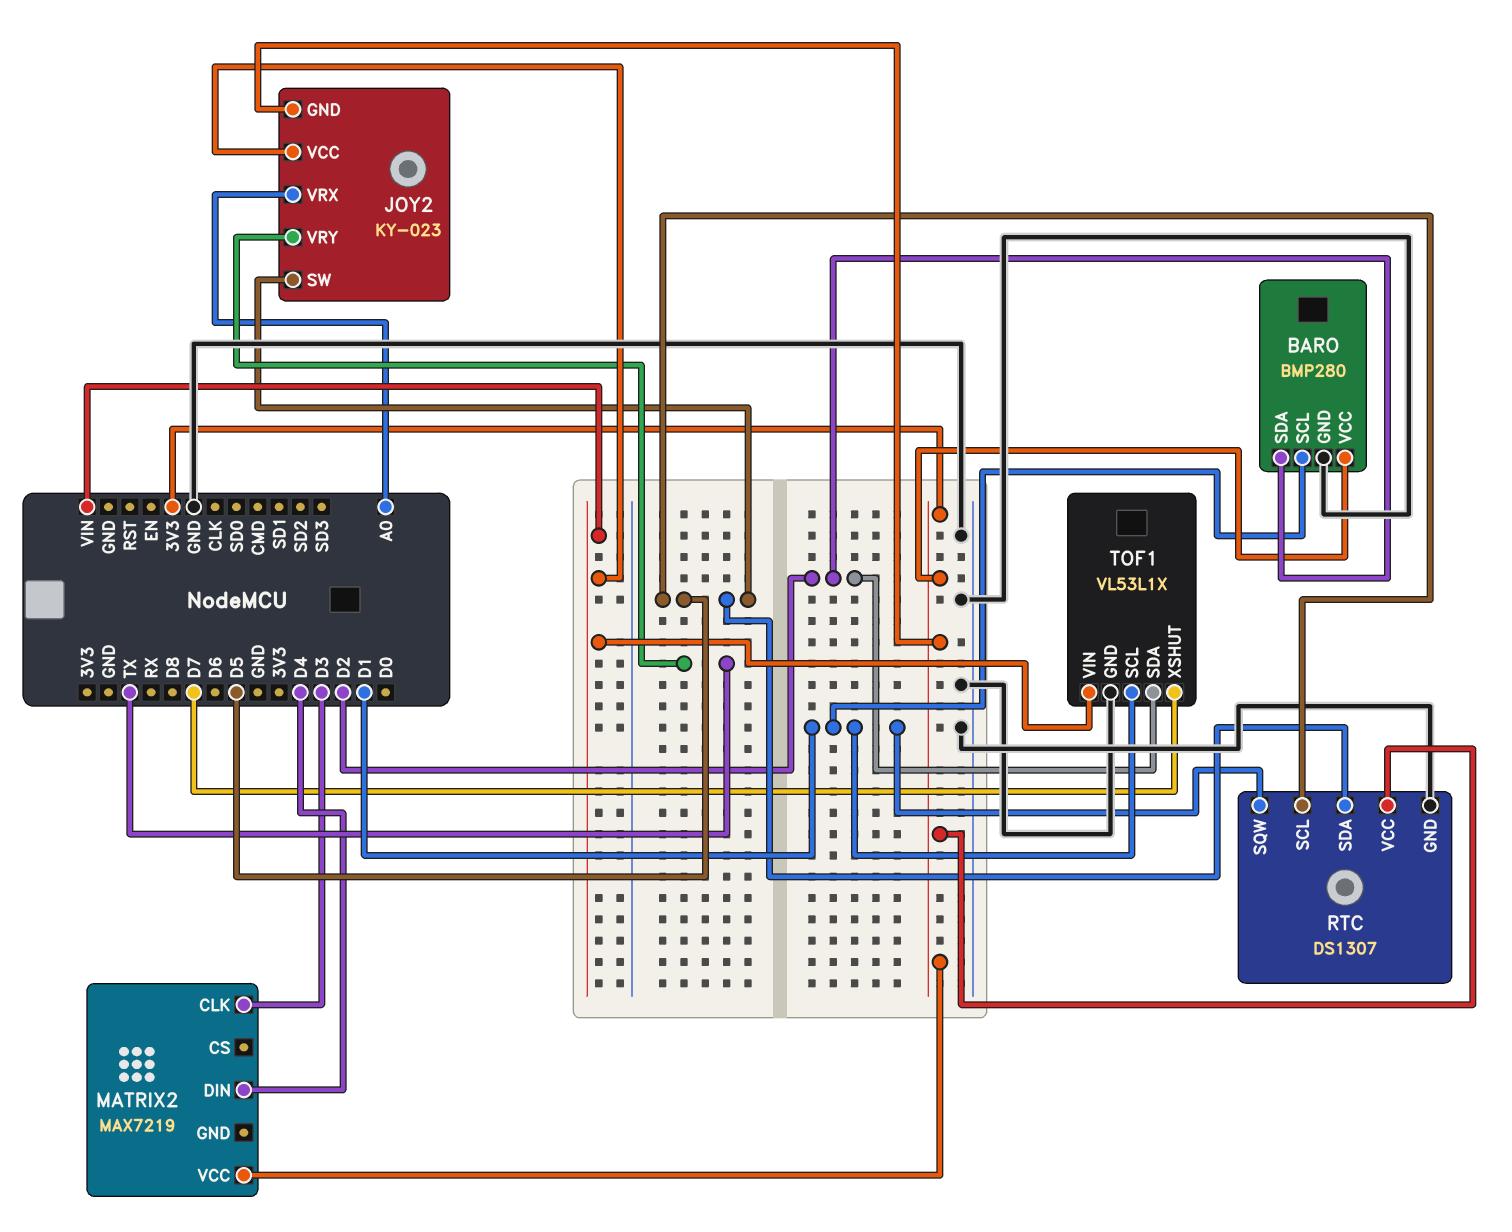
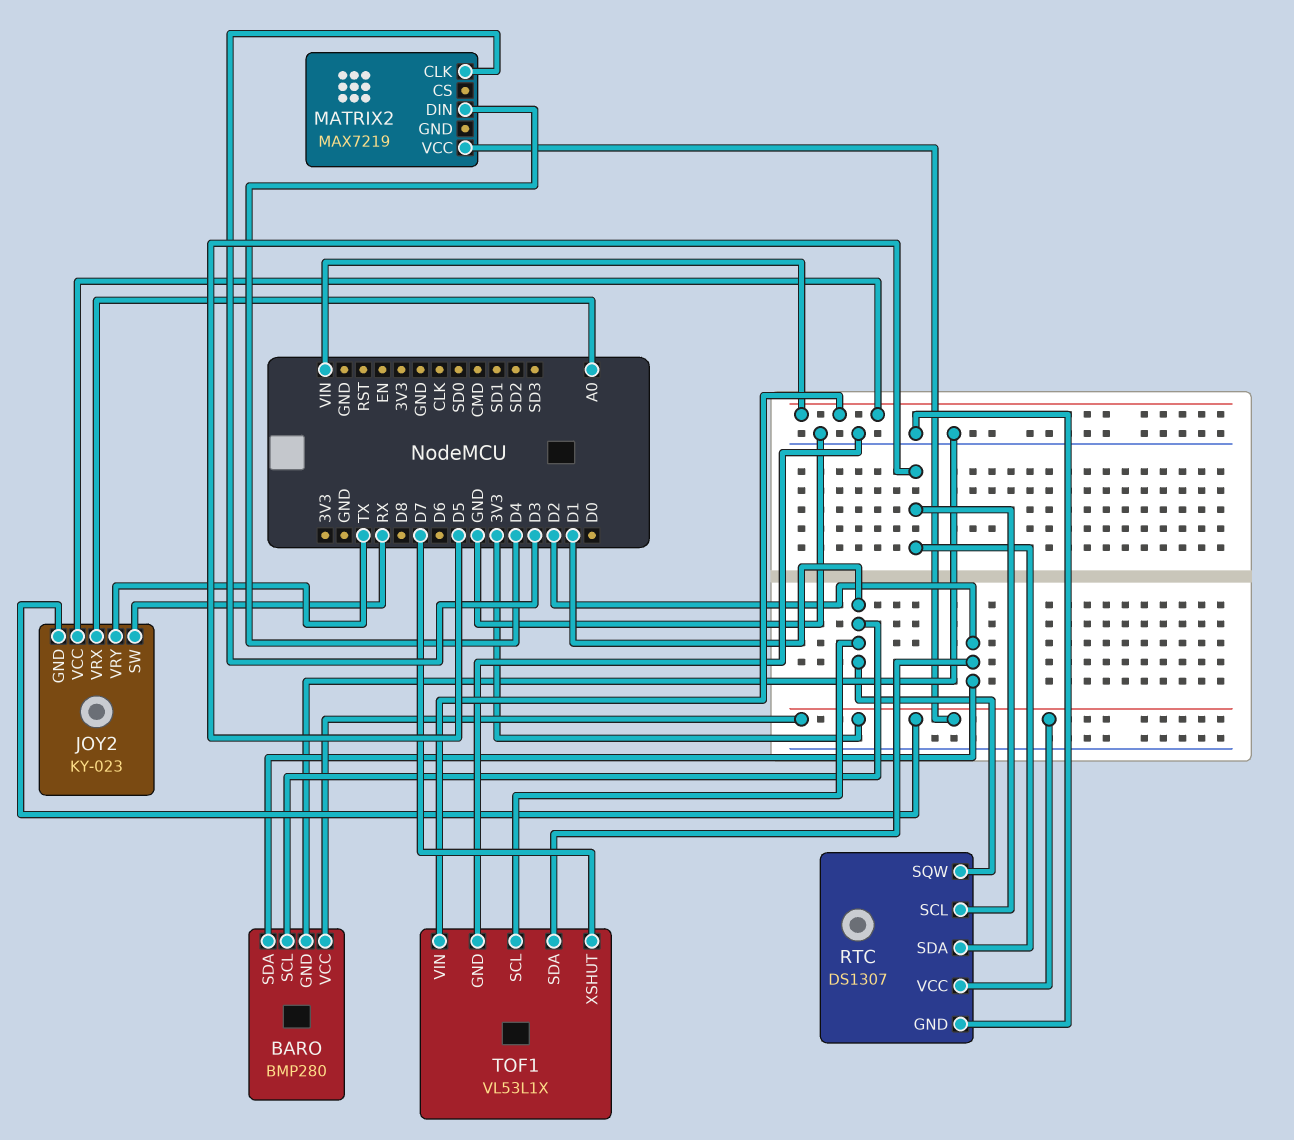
JOY2 pin SW: D5 -> RX

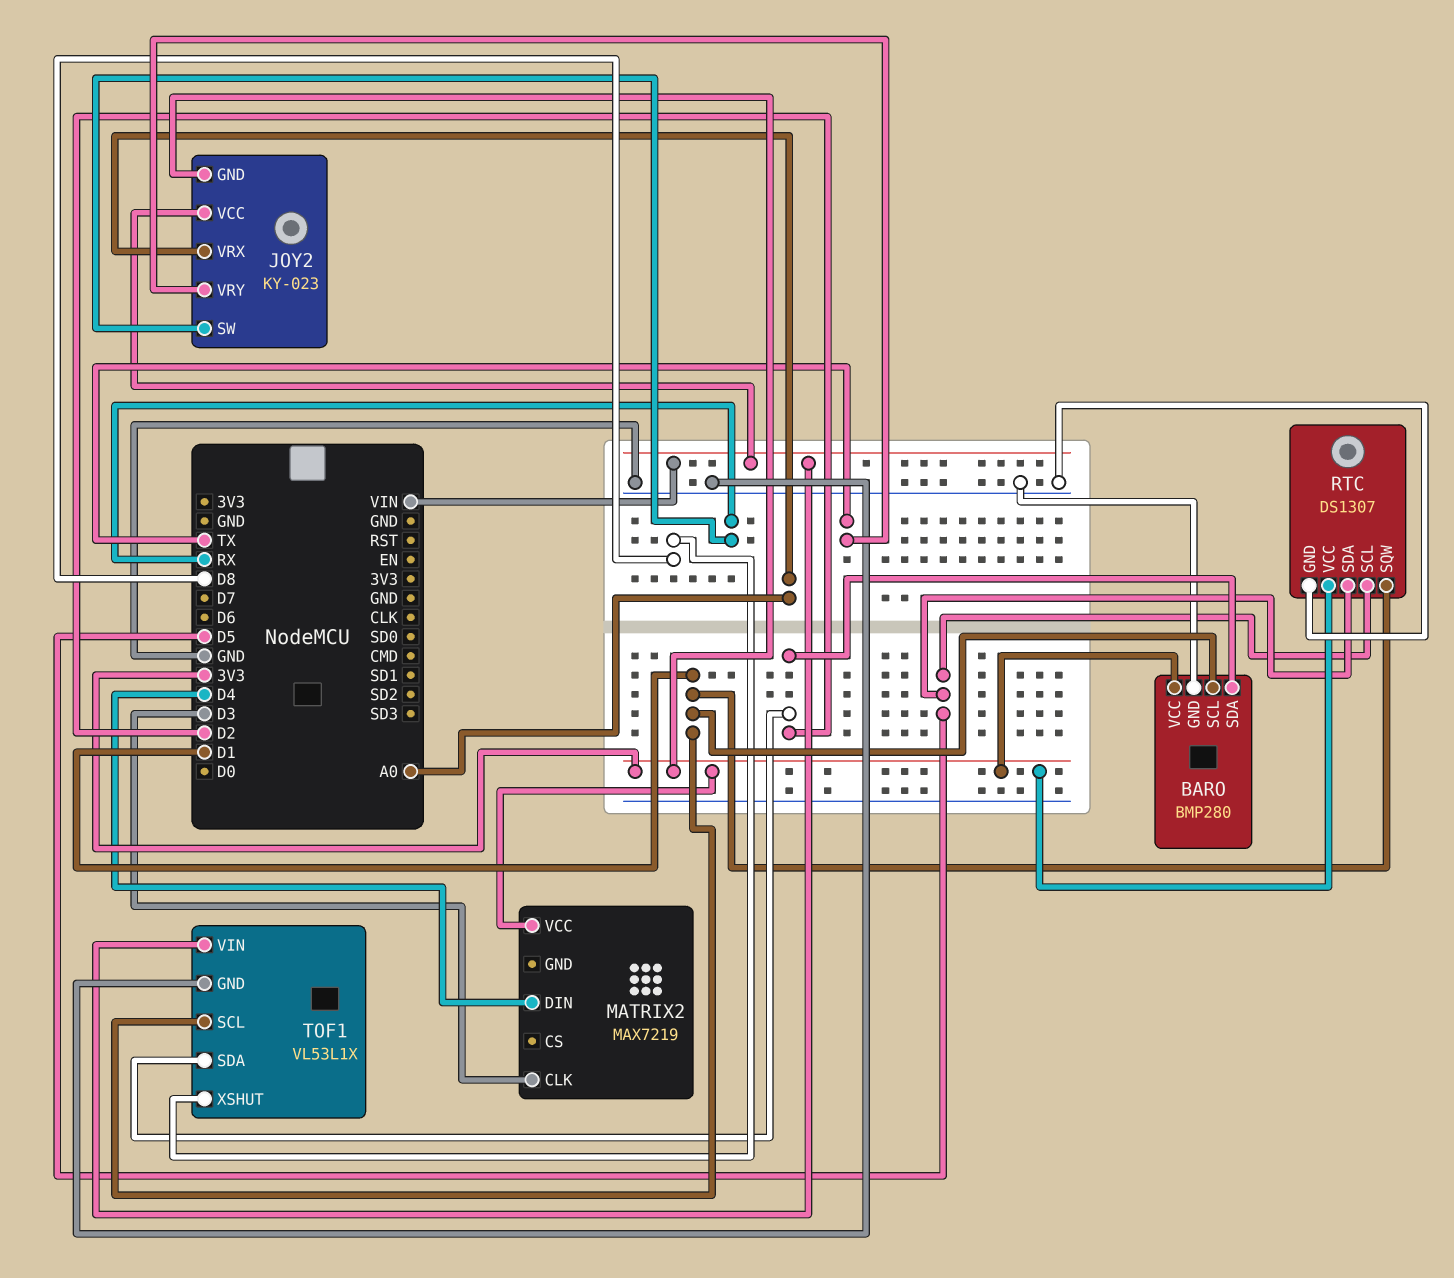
TOF1 pin XSHUT: D7 -> D8

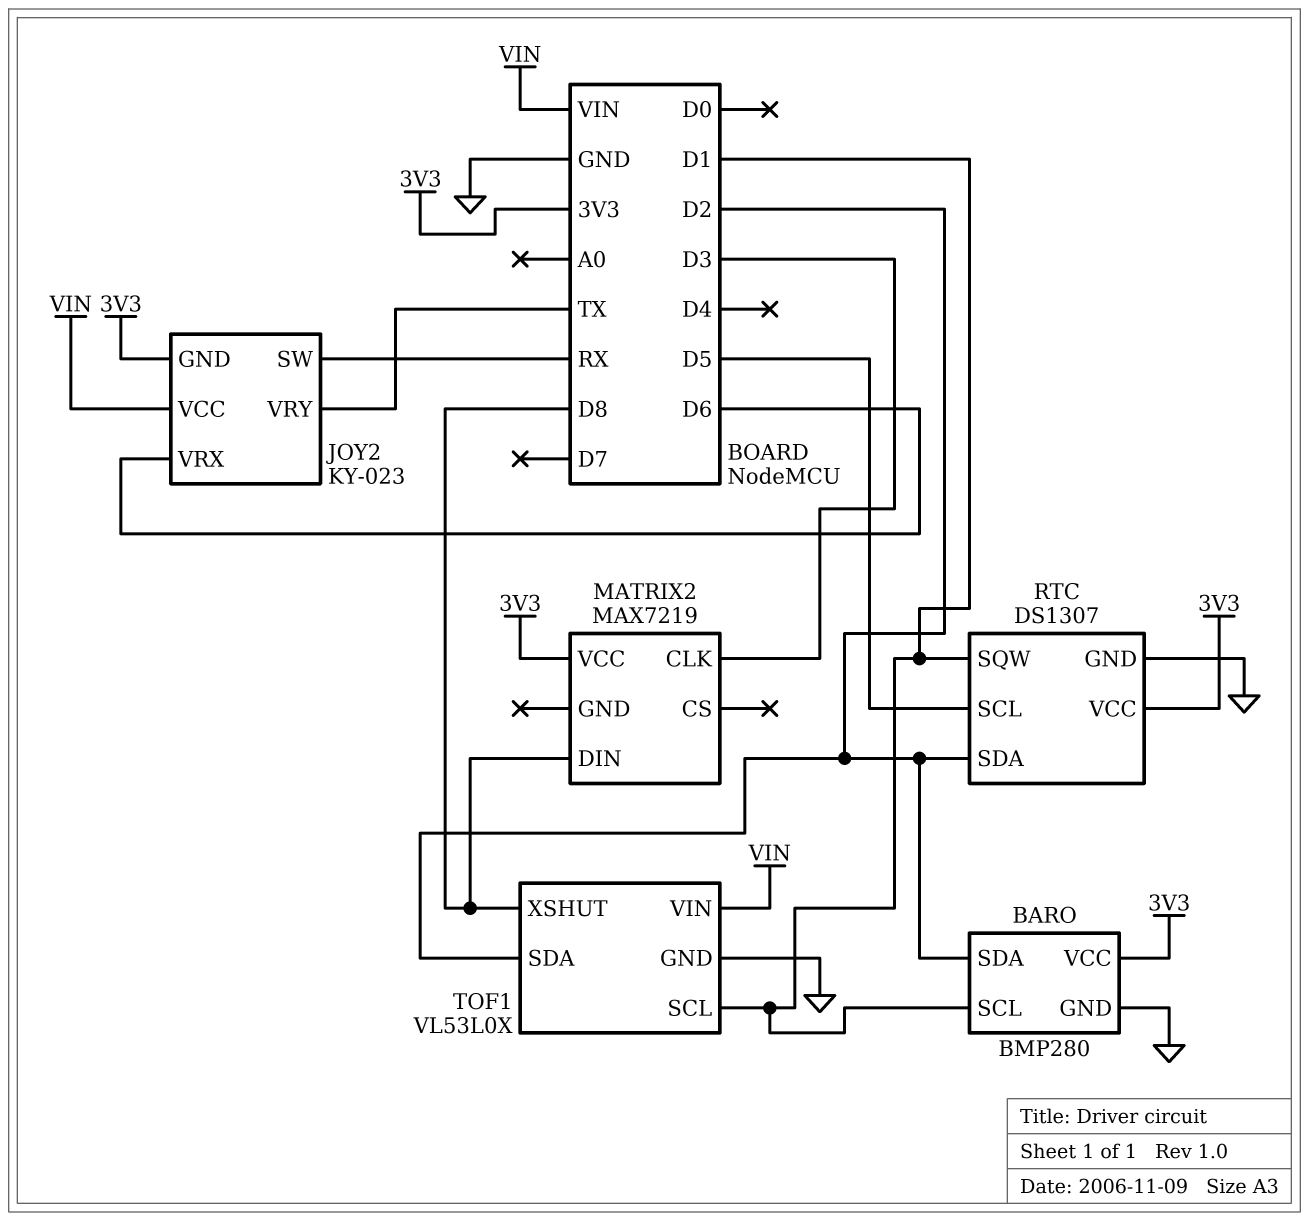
JOY2 pin VRX: A0 -> D6
MATRIX2 pin DIN: D4 -> D8
RTC pin SDA: D5 -> D2
TOF1: VL53L1X -> VL53L0X

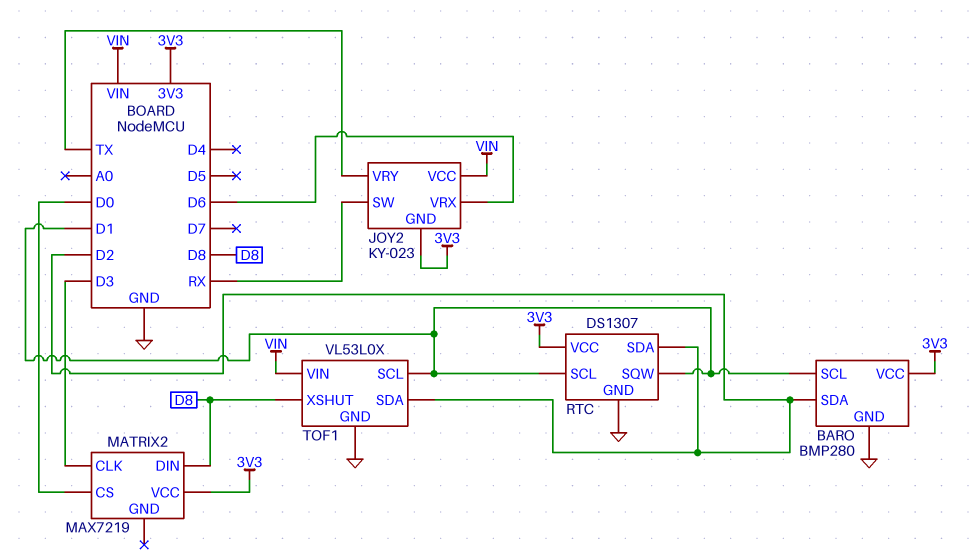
MATRIX2 pin CS: none -> D0
RTC pin SCL: D5 -> D1

